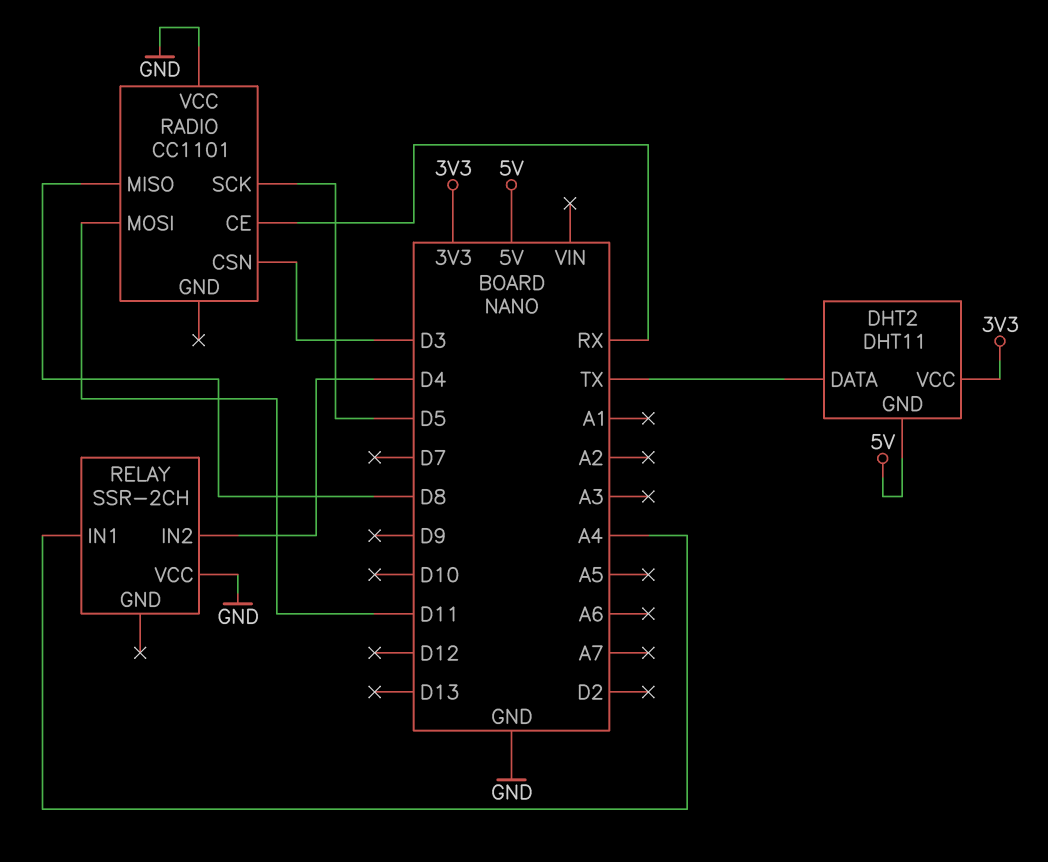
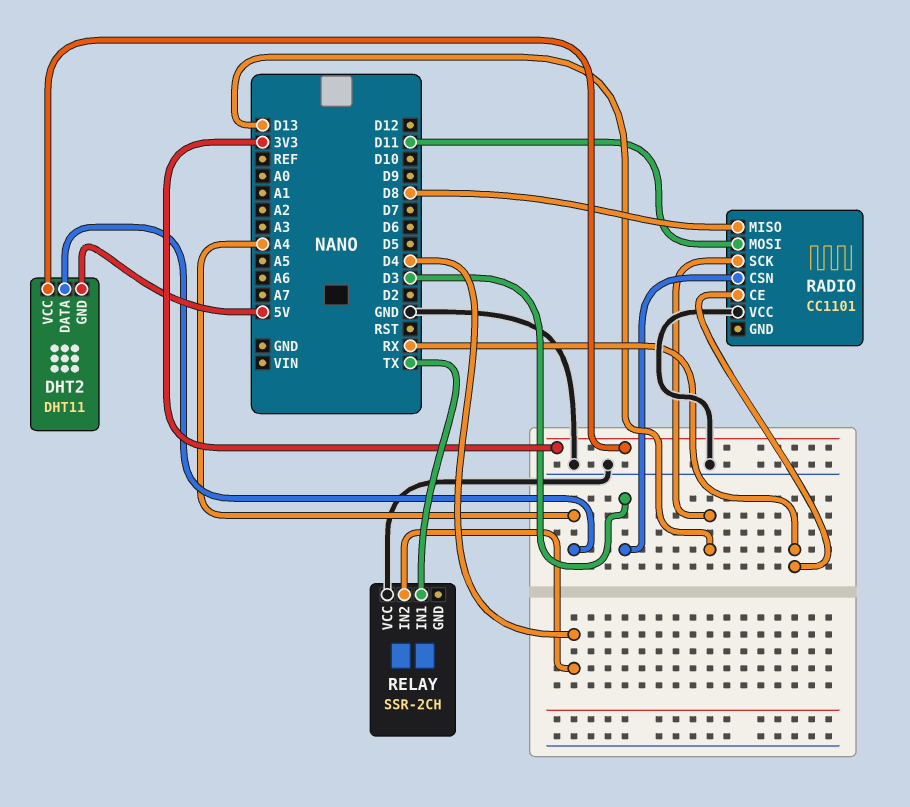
DHT2 pin DATA: TX -> A4
RADIO pin SCK: D5 -> D13
RELAY pin IN1: A4 -> TX

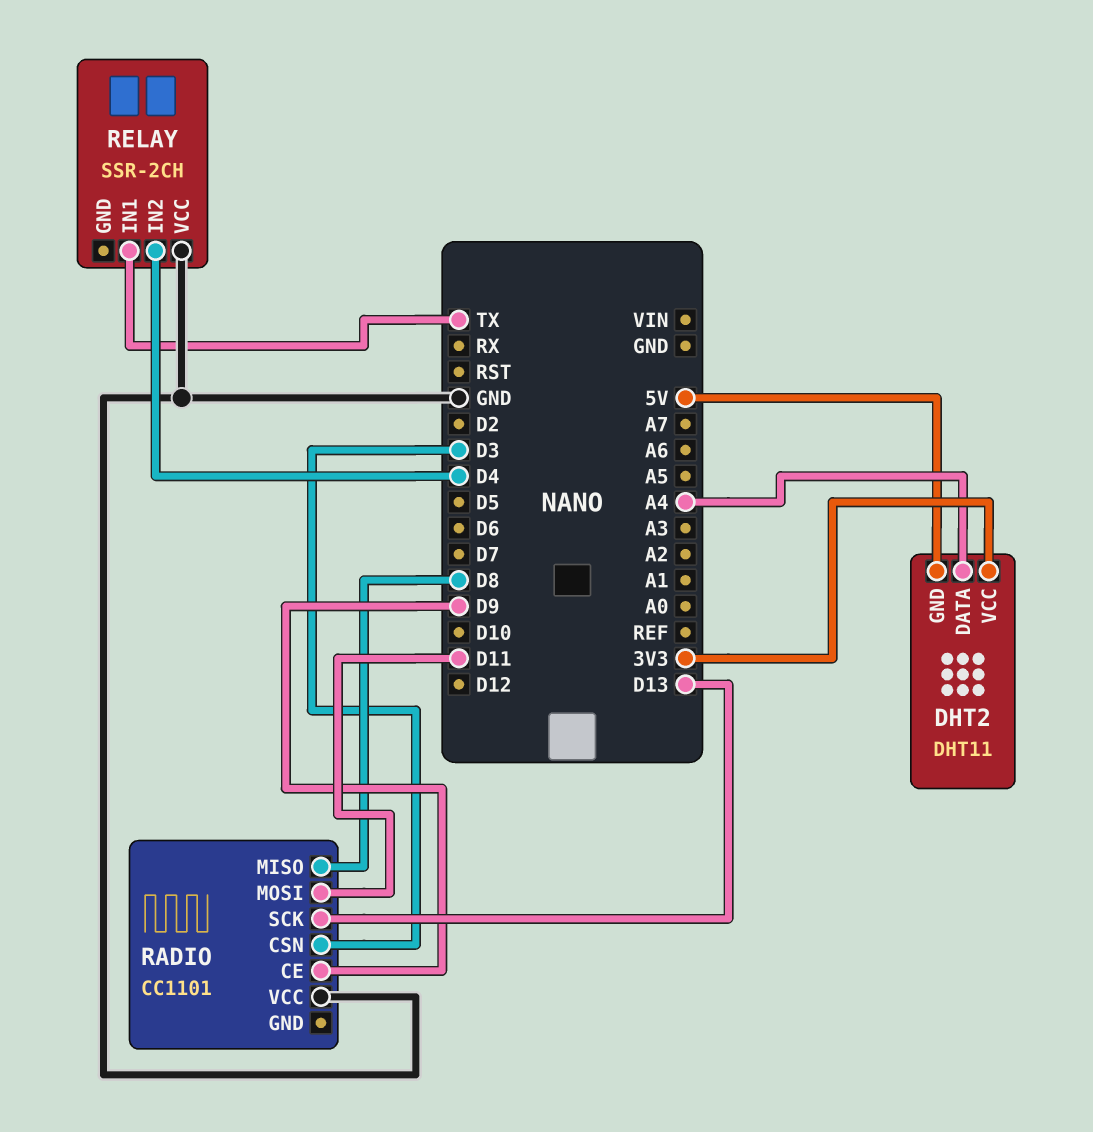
RADIO pin CE: RX -> D9

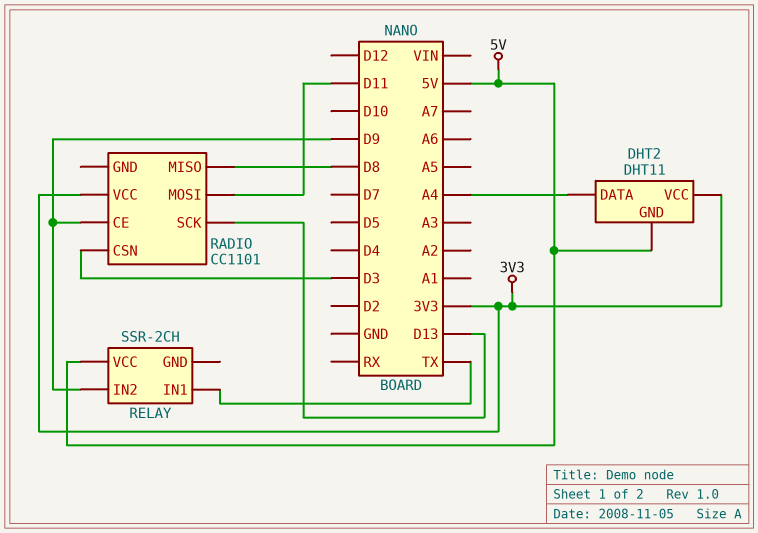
RADIO pin VCC: GND -> 3V3
RELAY pin IN2: D4 -> D9
RELAY pin VCC: GND -> 5V

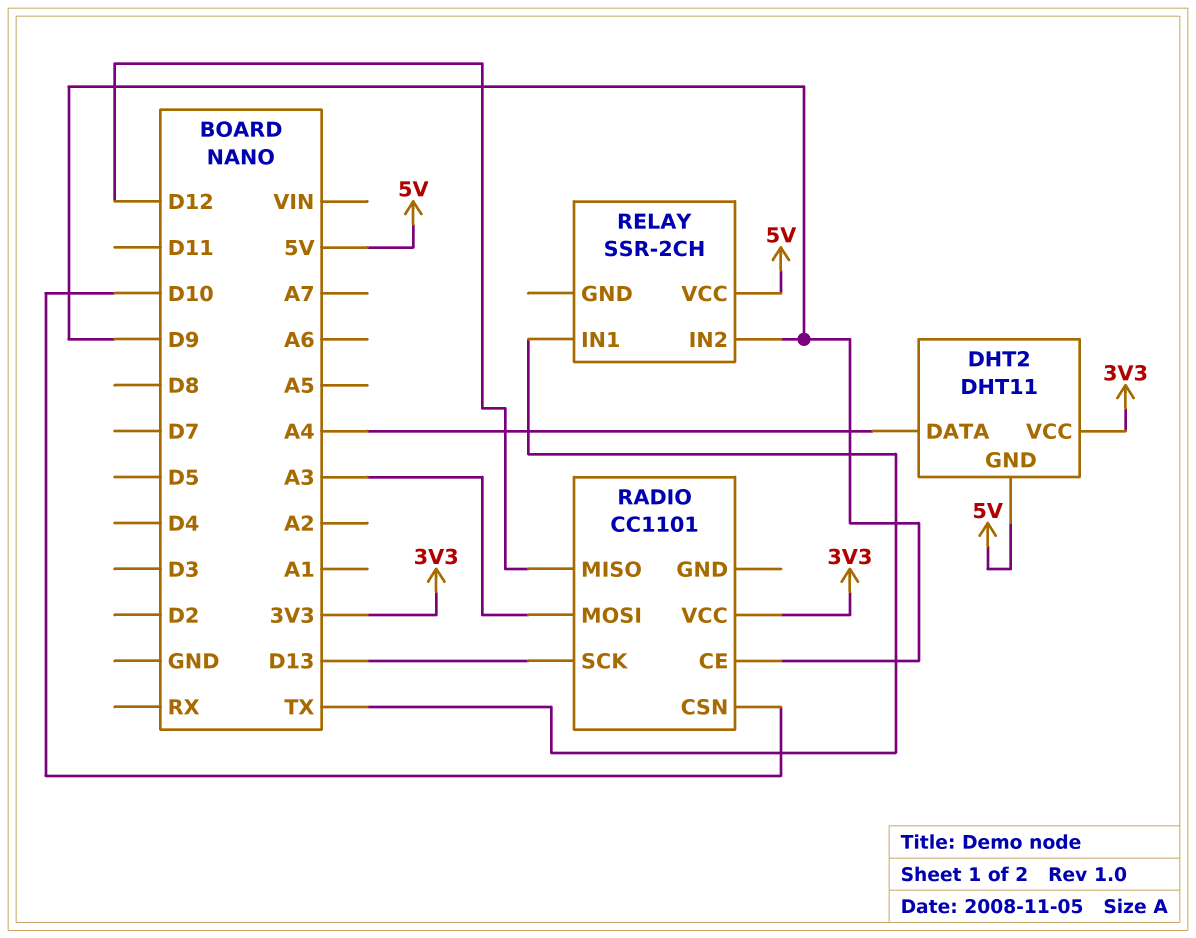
RADIO pin CSN: D3 -> D10
RADIO pin MISO: D8 -> D12
RADIO pin MOSI: D11 -> A3

